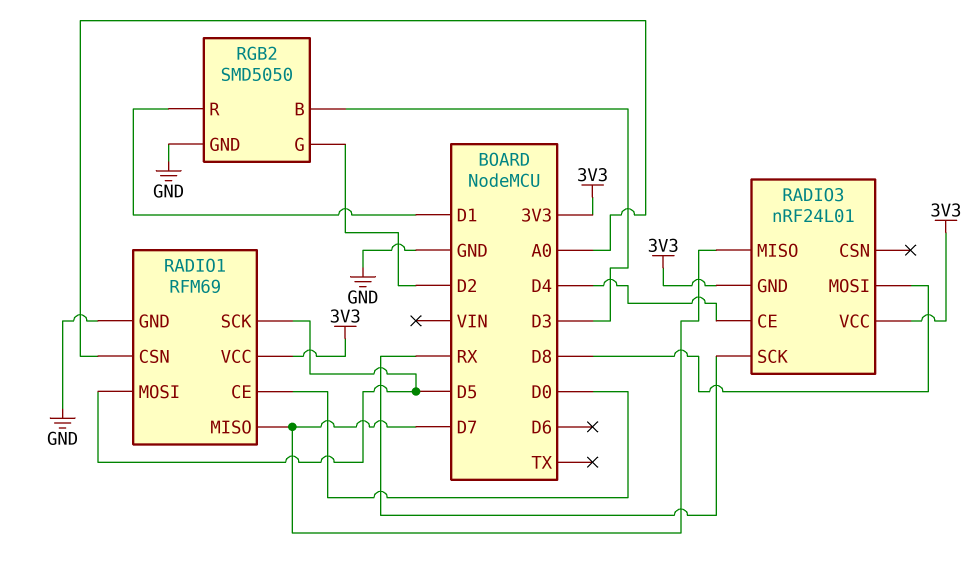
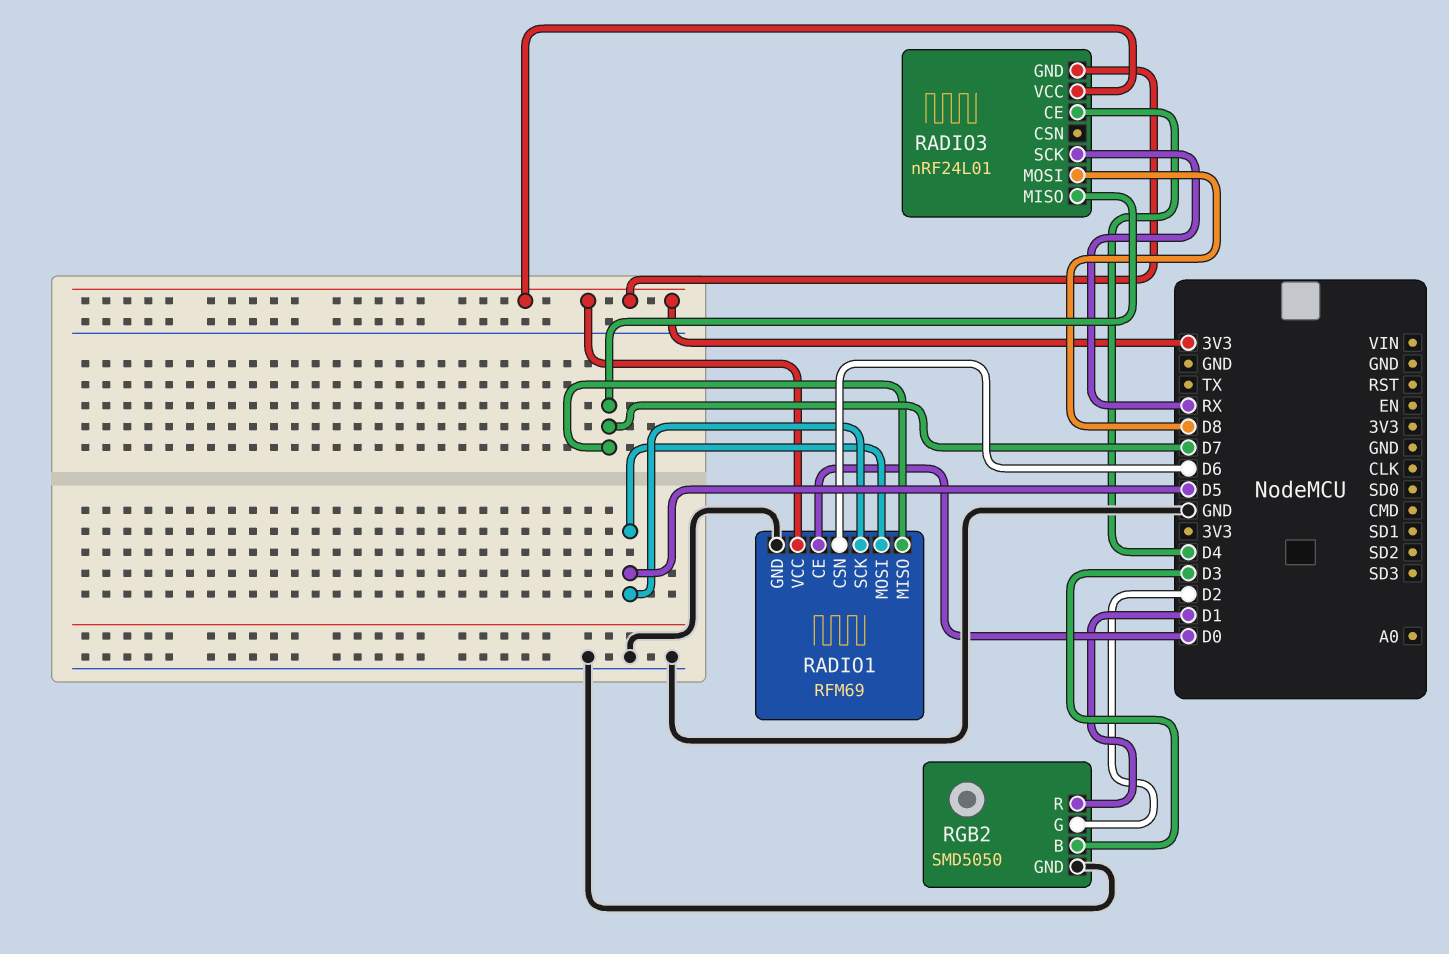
RADIO1 pin CSN: A0 -> D6

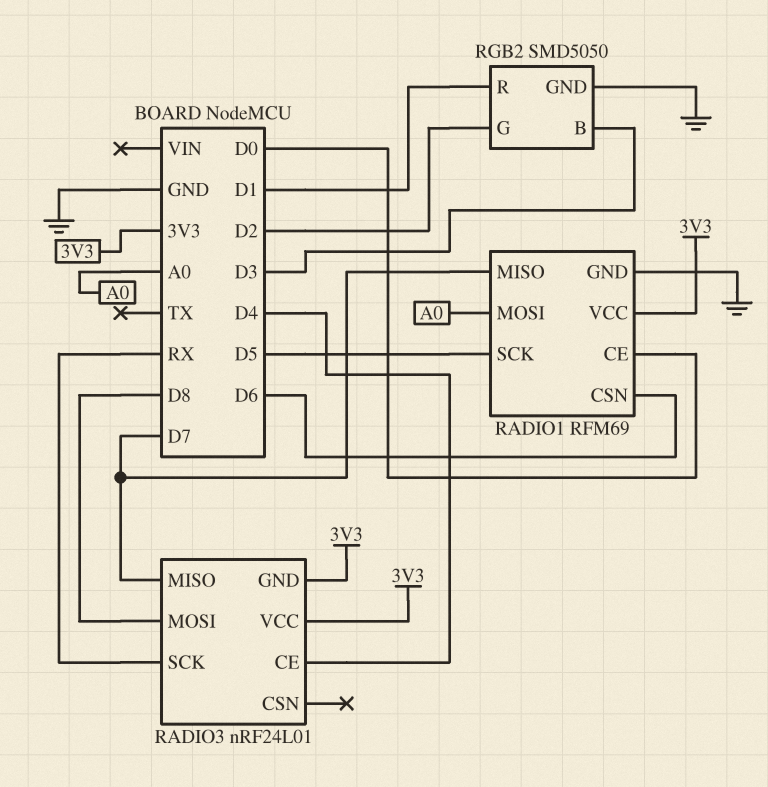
RADIO1 pin MOSI: D5 -> A0

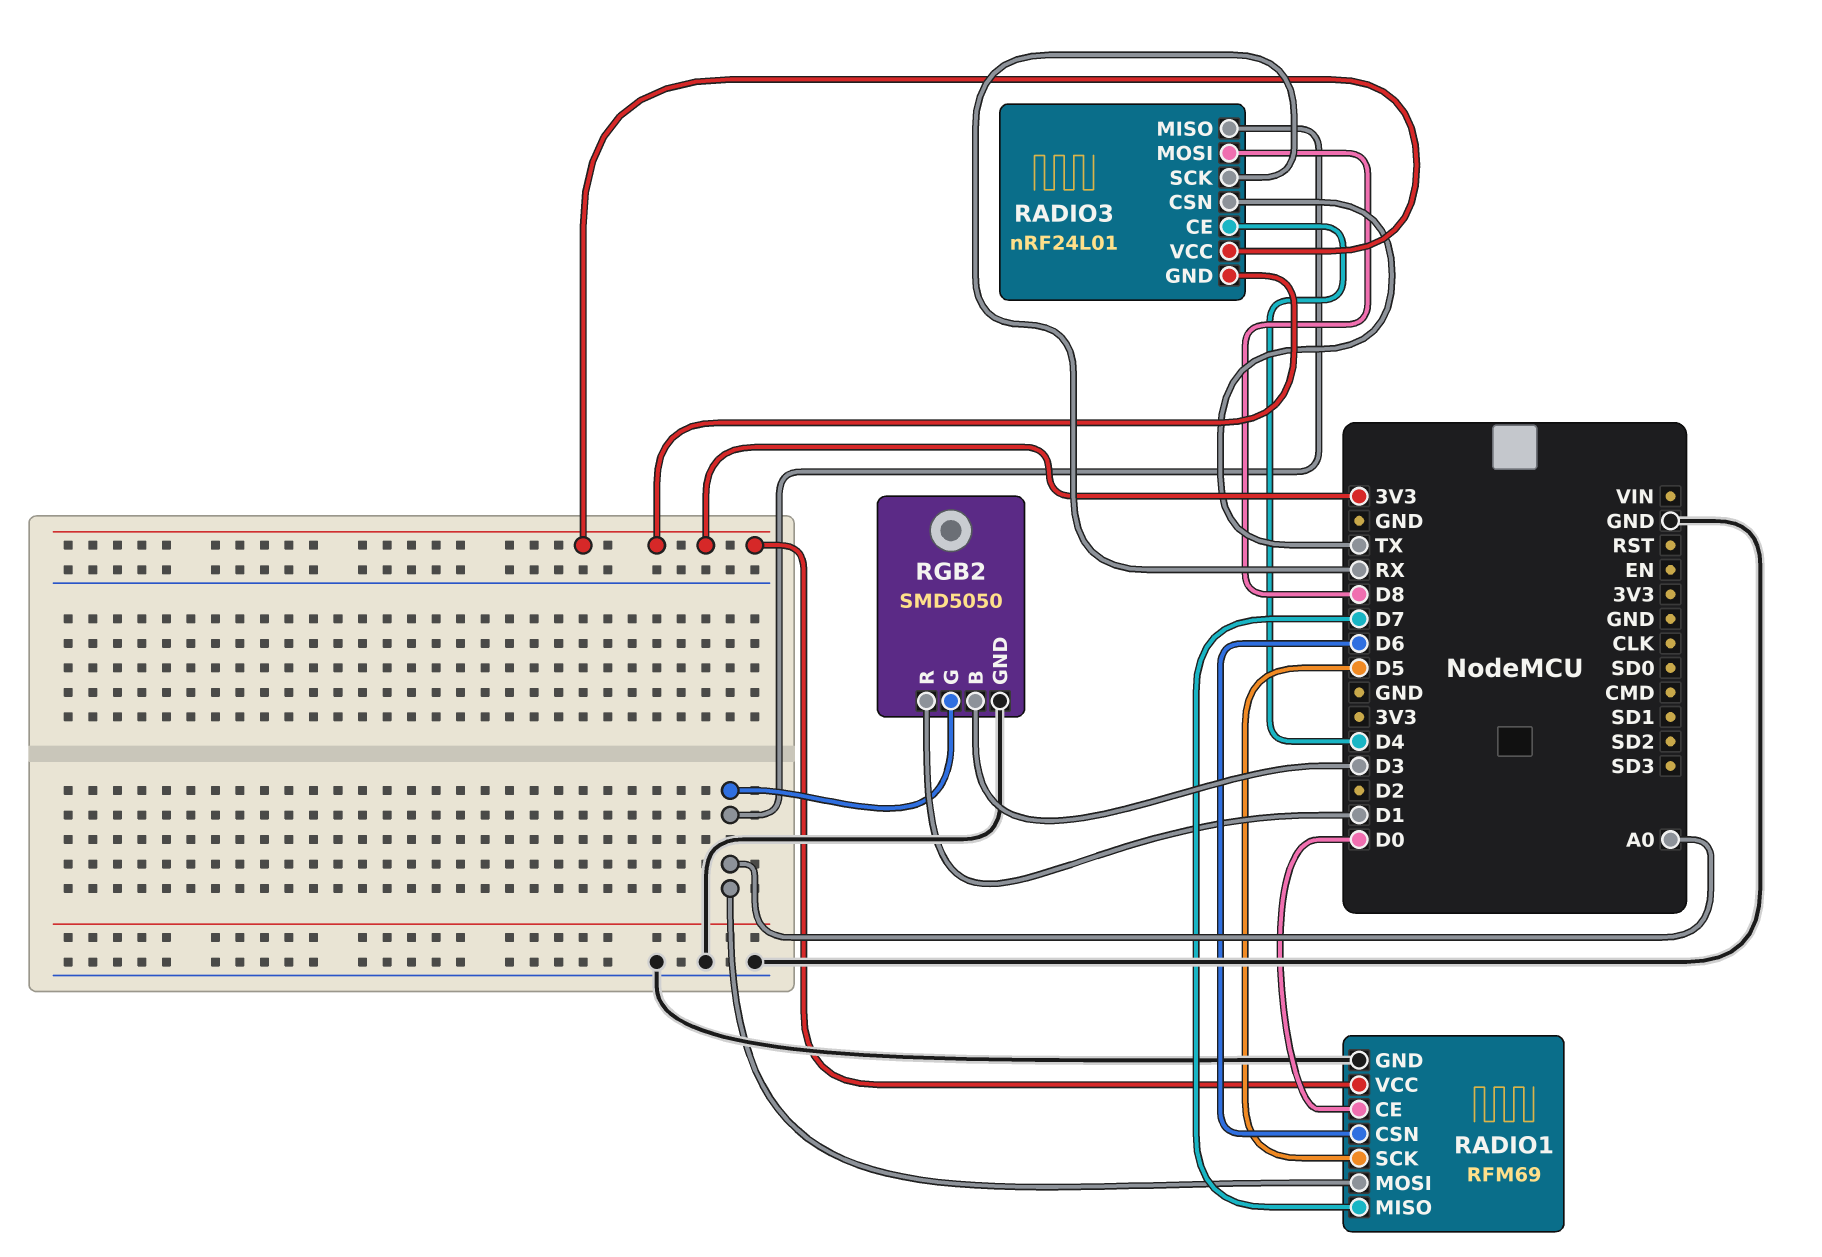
RADIO3 pin CSN: none -> TX
RADIO3 pin MISO: D7 -> A0
RGB2 pin G: D2 -> A0

